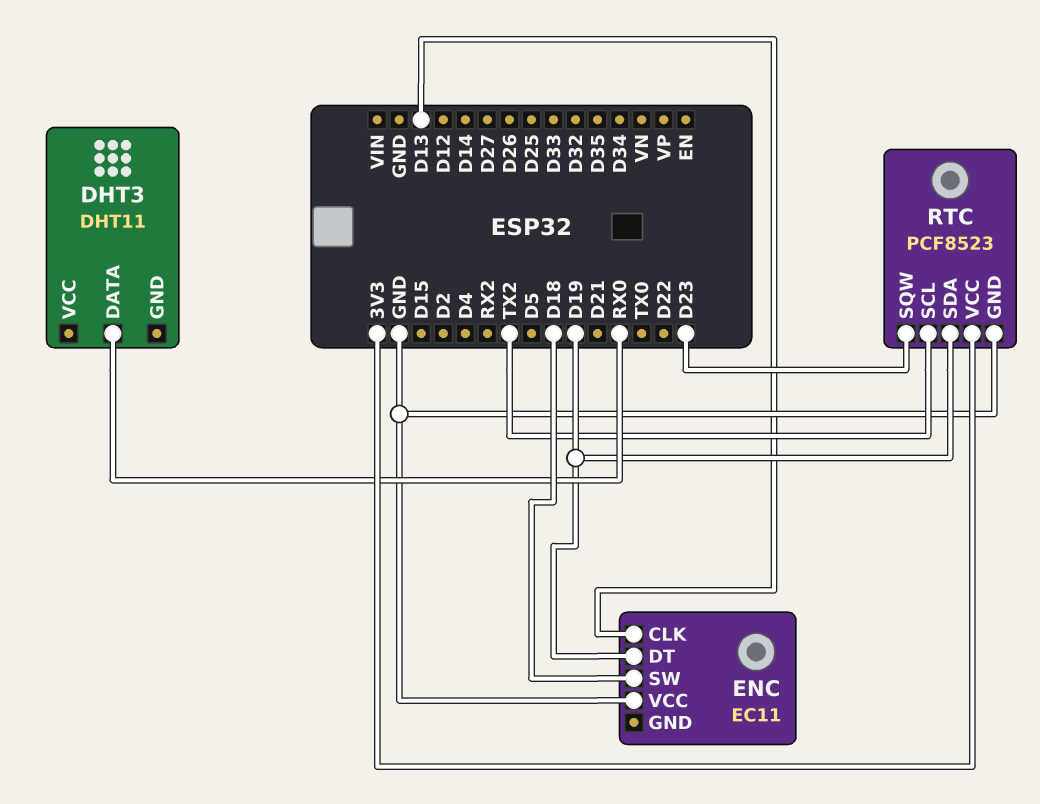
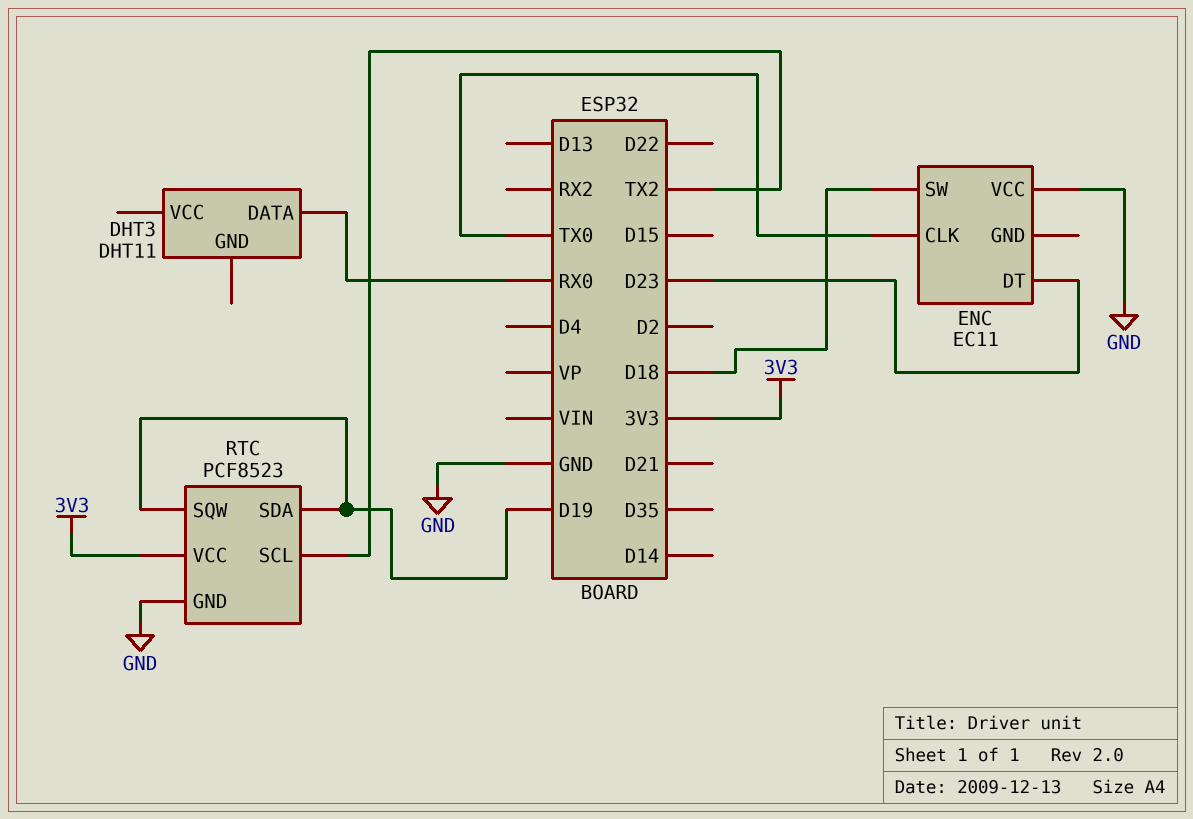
ENC pin CLK: D13 -> TX0
ENC pin DT: D19 -> D23
RTC pin SQW: D23 -> D19

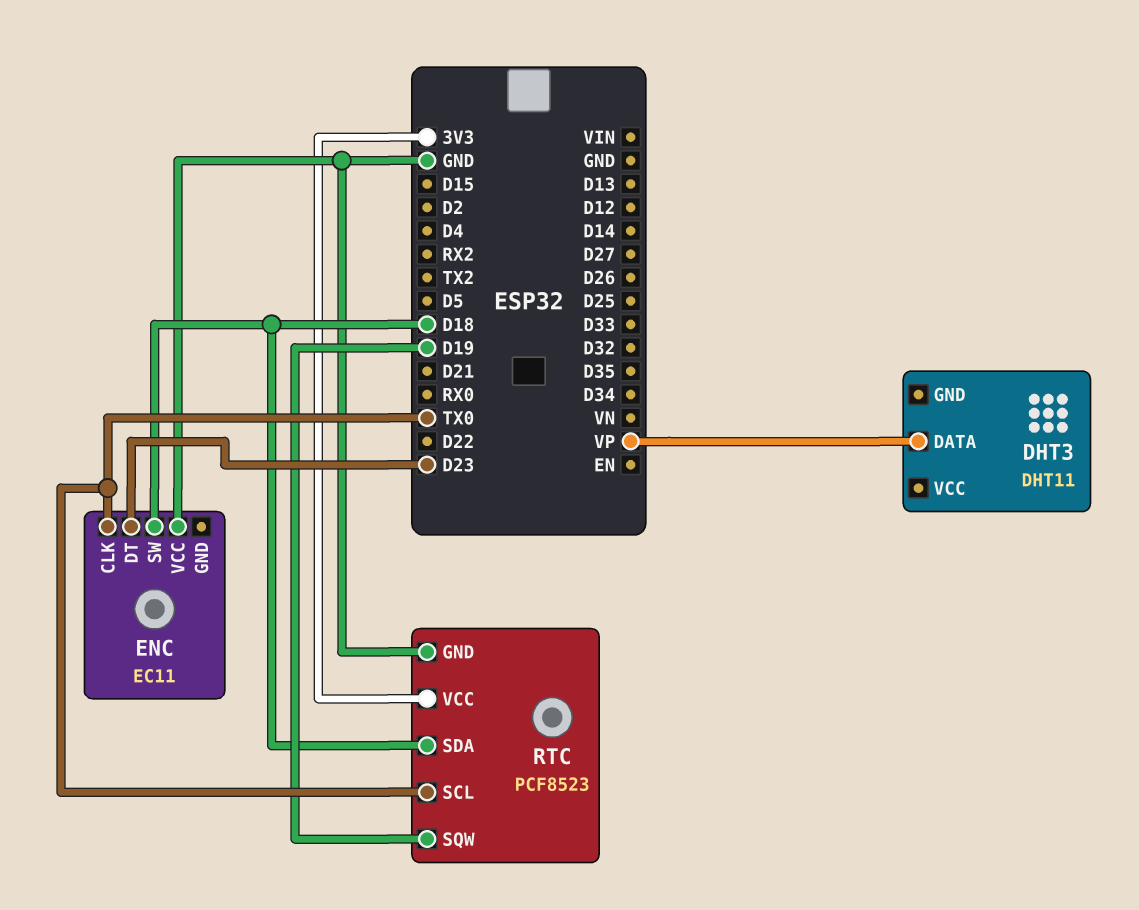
DHT3 pin DATA: RX0 -> VP
RTC pin SCL: TX2 -> TX0
RTC pin SDA: D19 -> D18

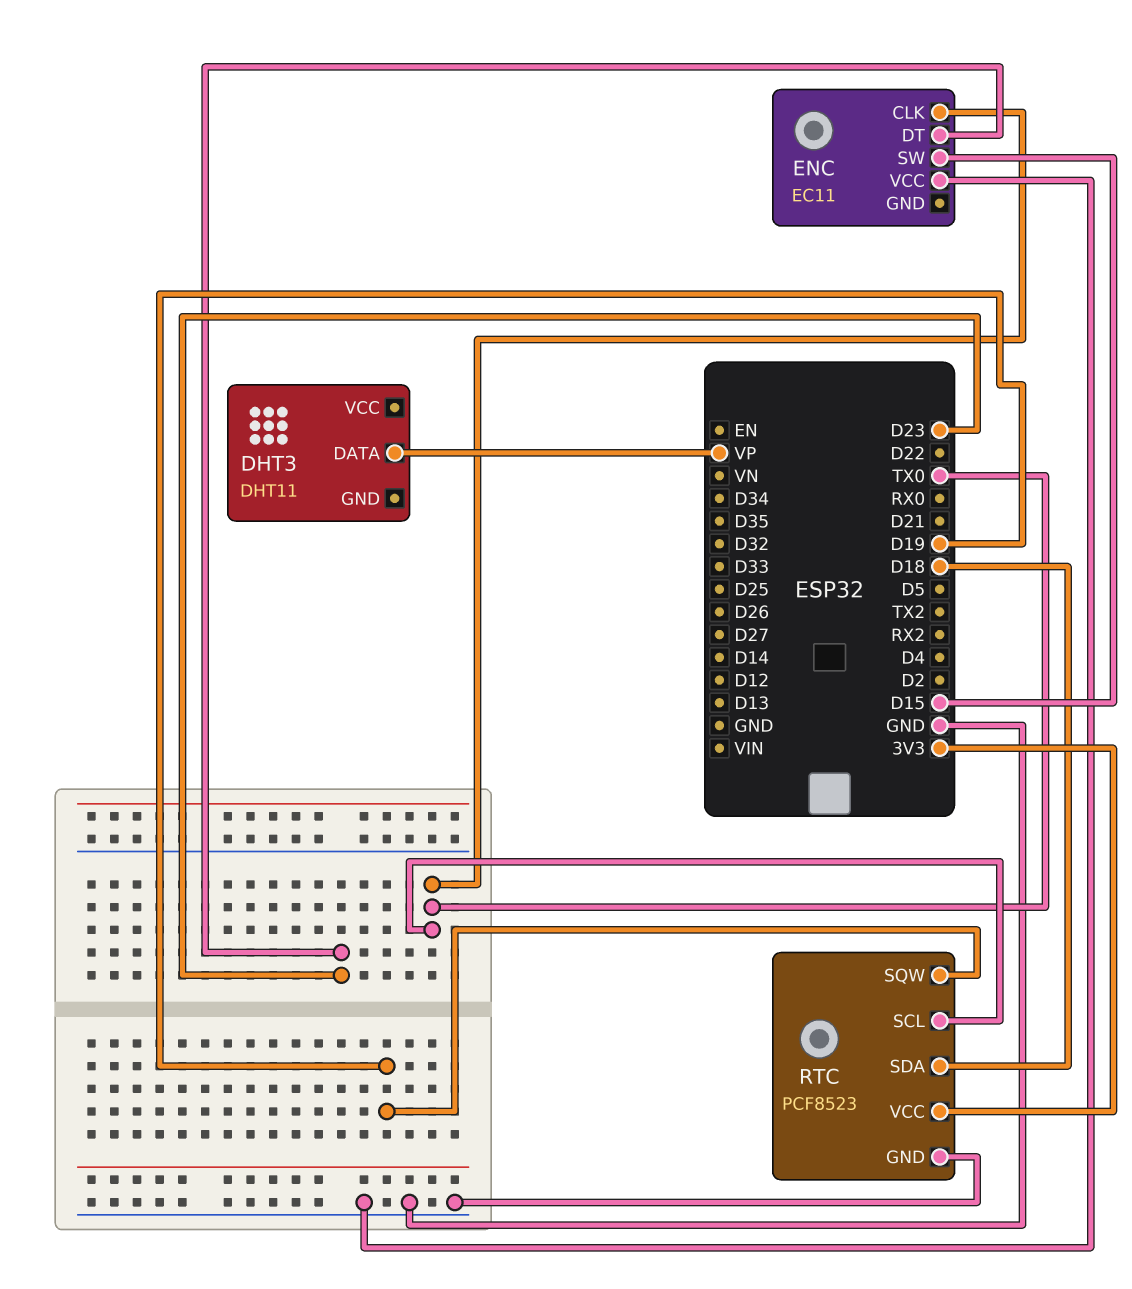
ENC pin SW: D18 -> D15

